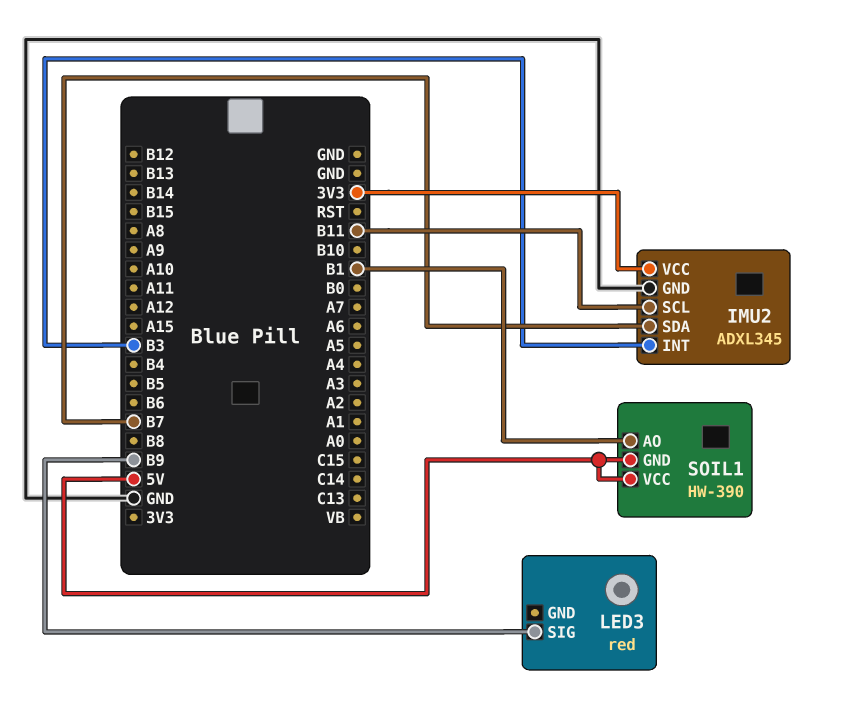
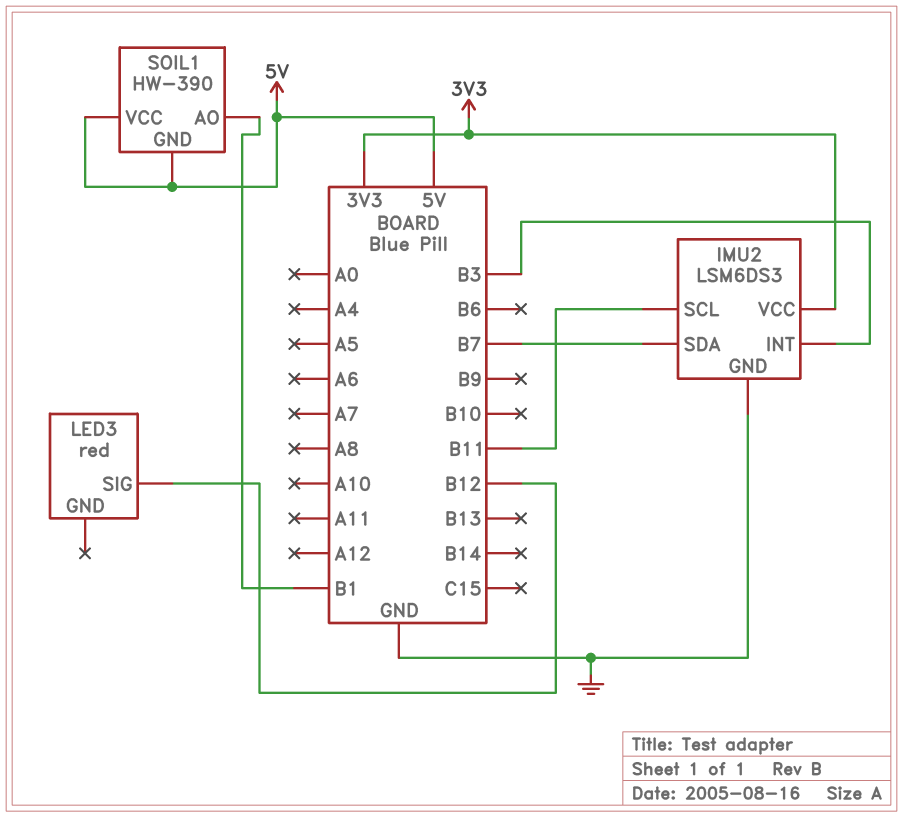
IMU2: ADXL345 -> LSM6DS3
LED3 pin SIG: B9 -> B12

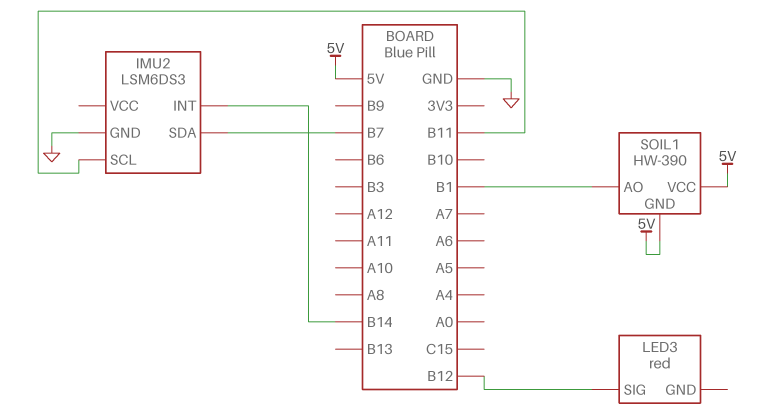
IMU2 pin INT: B3 -> B14
IMU2 pin VCC: 3V3 -> none

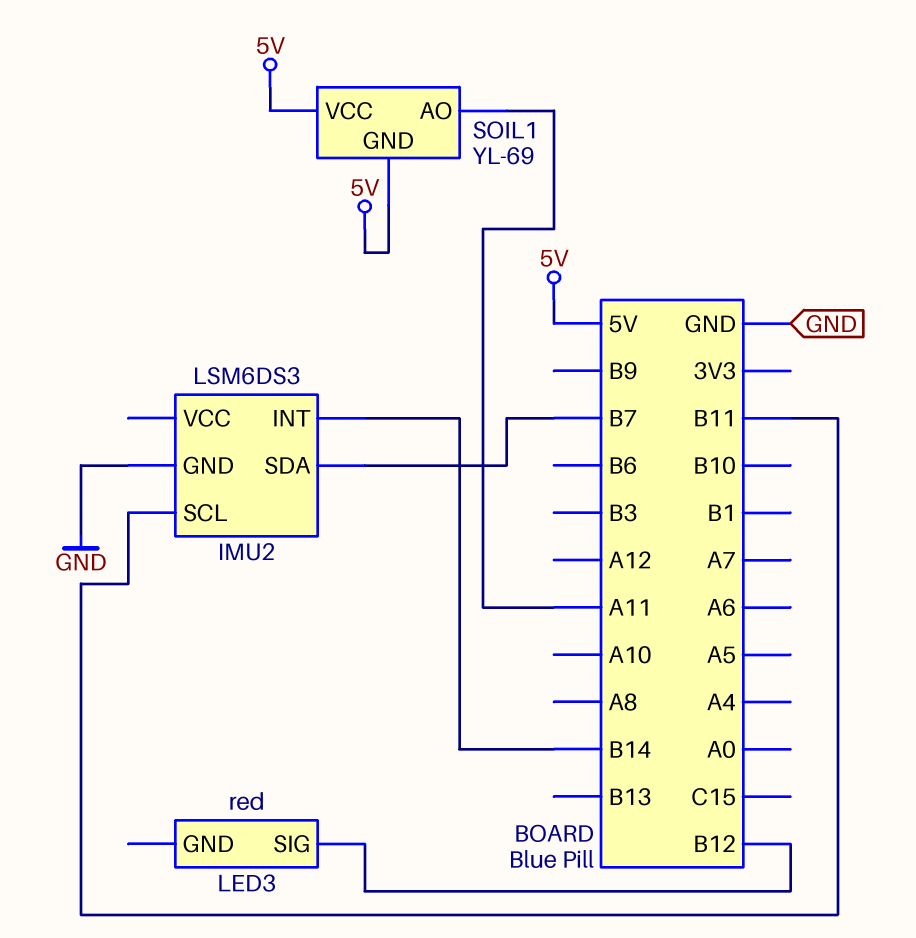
SOIL1: HW-390 -> YL-69
SOIL1 pin AO: B1 -> A11

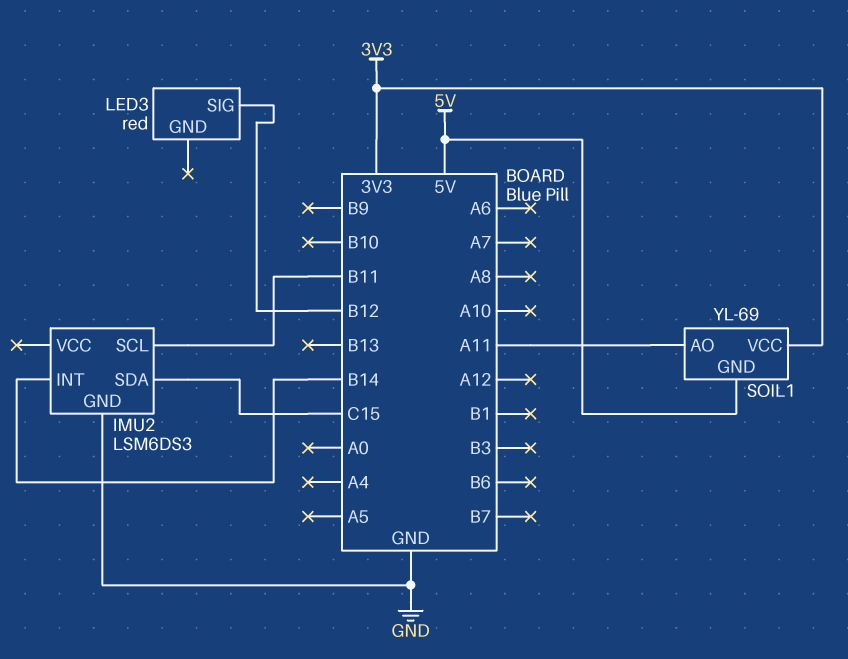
IMU2 pin SDA: B7 -> C15
SOIL1 pin VCC: 5V -> 3V3

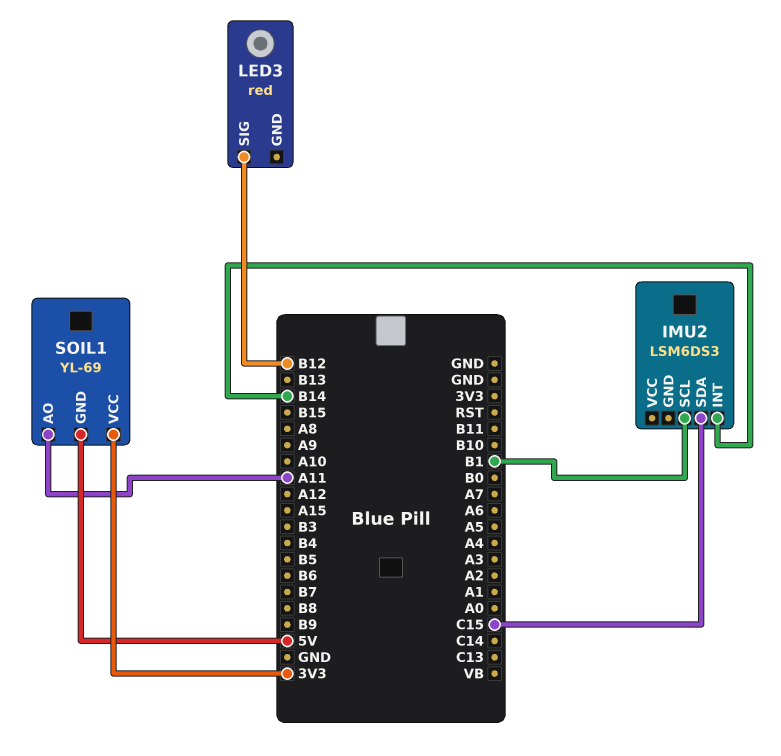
IMU2 pin GND: GND -> none
IMU2 pin SCL: B11 -> B1

